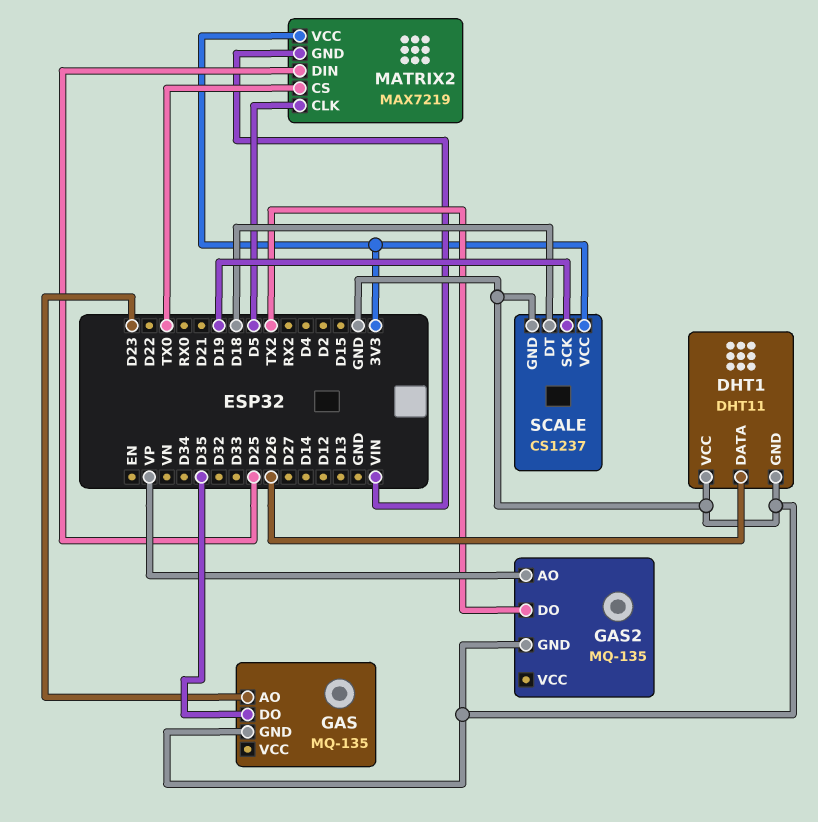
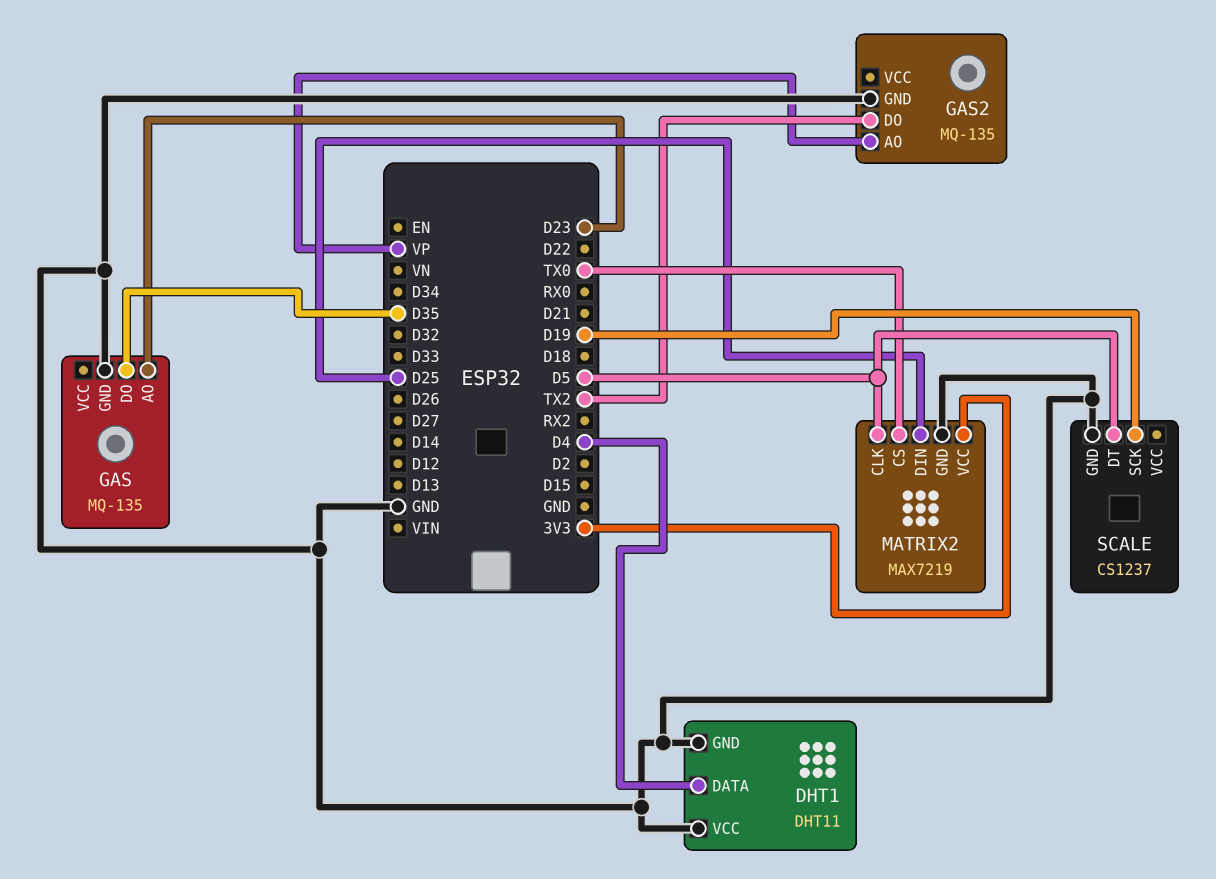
DHT1 pin DATA: D26 -> D4
MATRIX2 pin GND: VIN -> GND
SCALE pin DT: D18 -> D5
SCALE pin VCC: 3V3 -> none

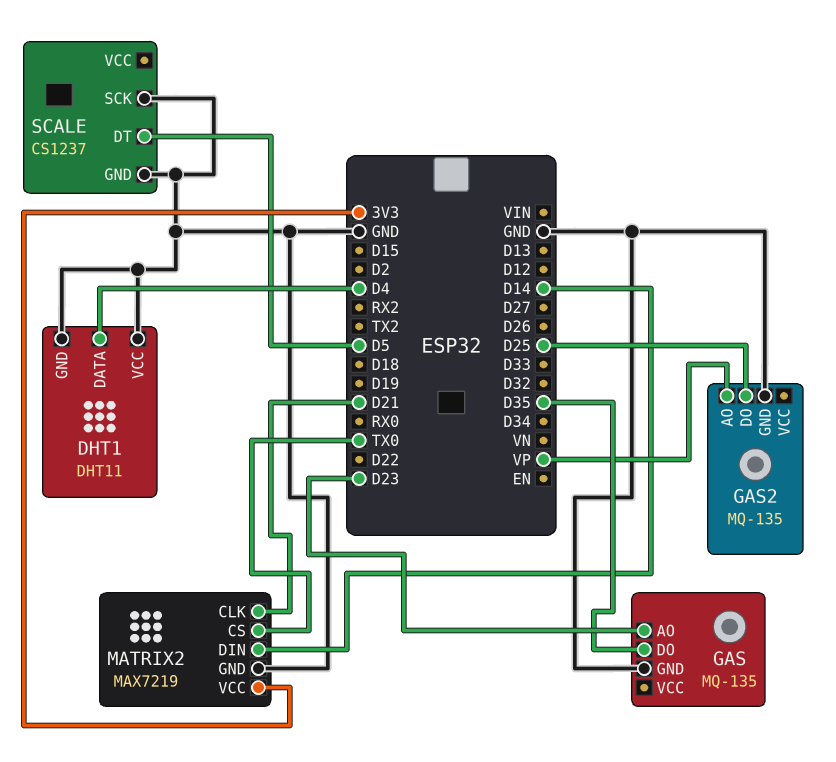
GAS2 pin DO: TX2 -> D25
MATRIX2 pin CLK: D5 -> D21
MATRIX2 pin DIN: D25 -> D14
SCALE pin SCK: D19 -> GND

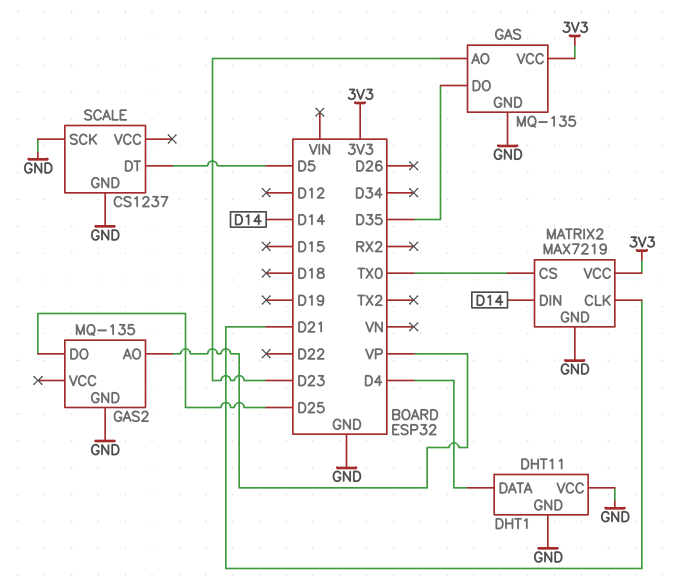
GAS pin VCC: none -> 3V3

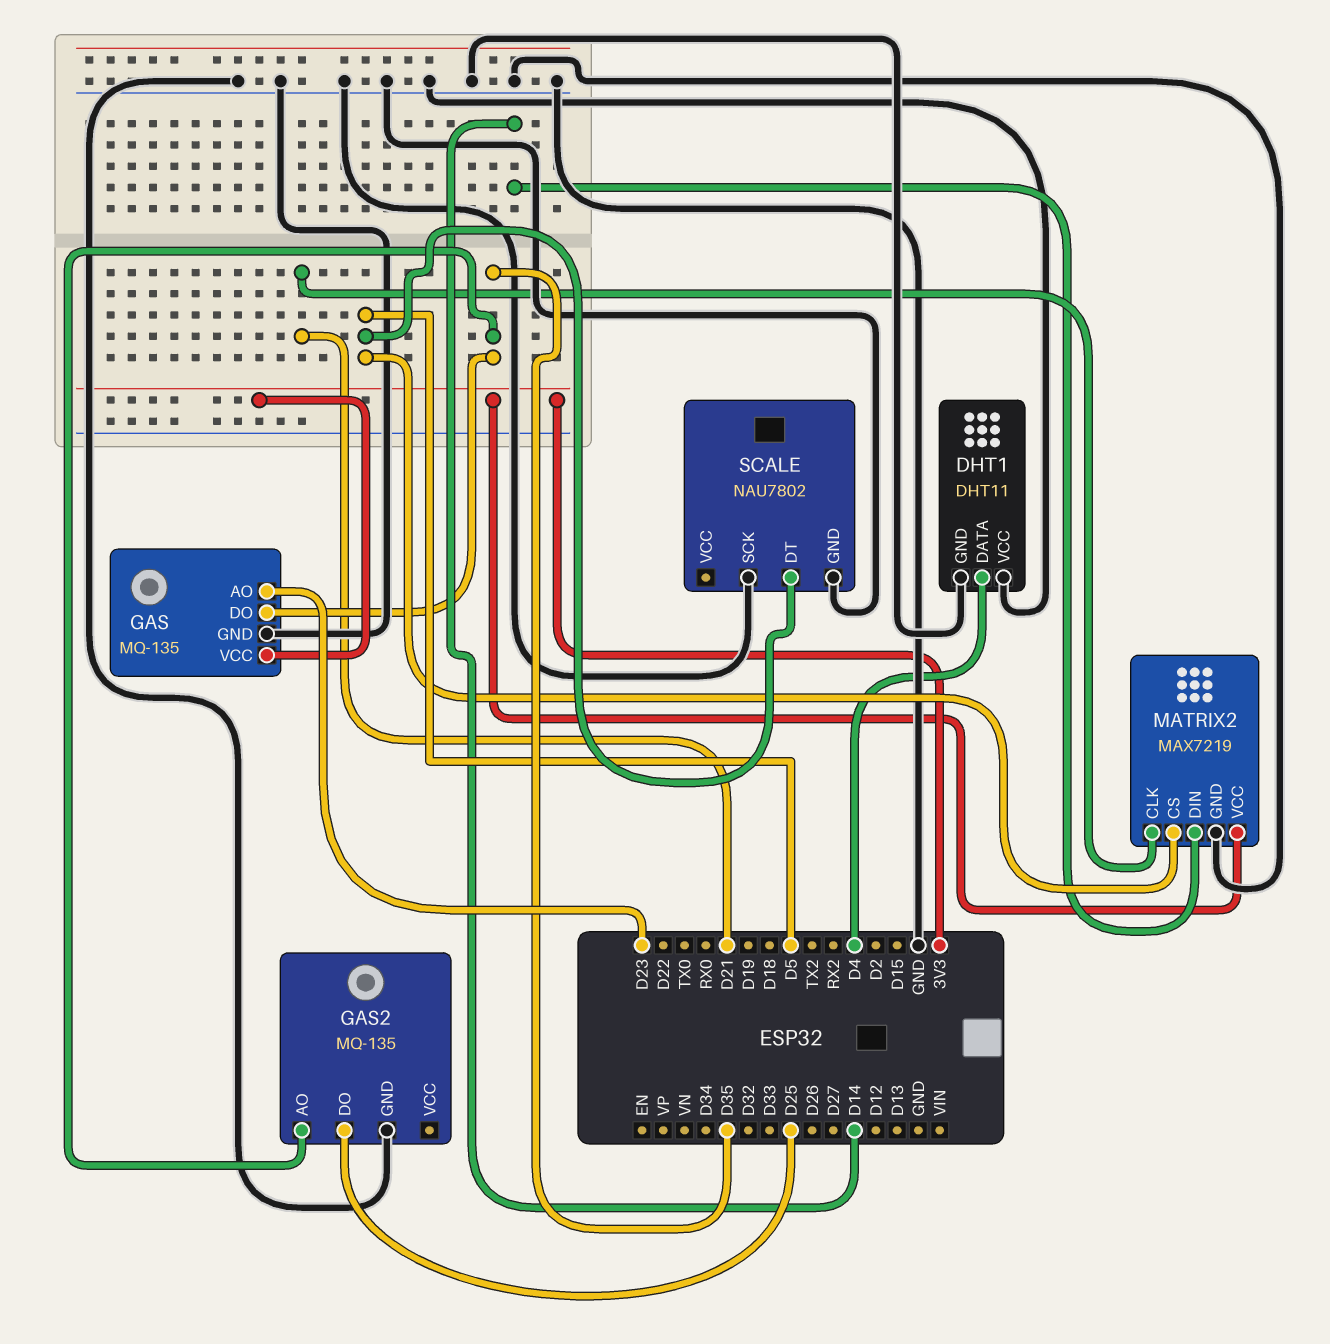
GAS2 pin AO: VP -> D35
MATRIX2 pin CS: TX0 -> D5
SCALE: CS1237 -> NAU7802

